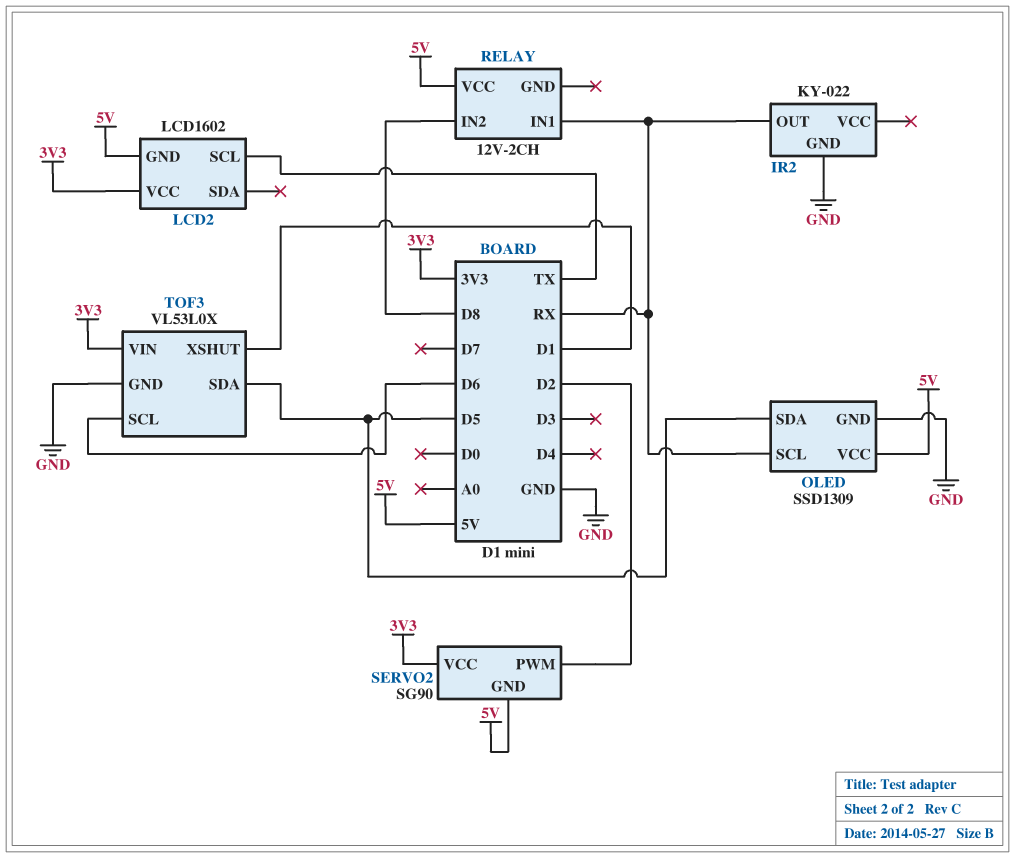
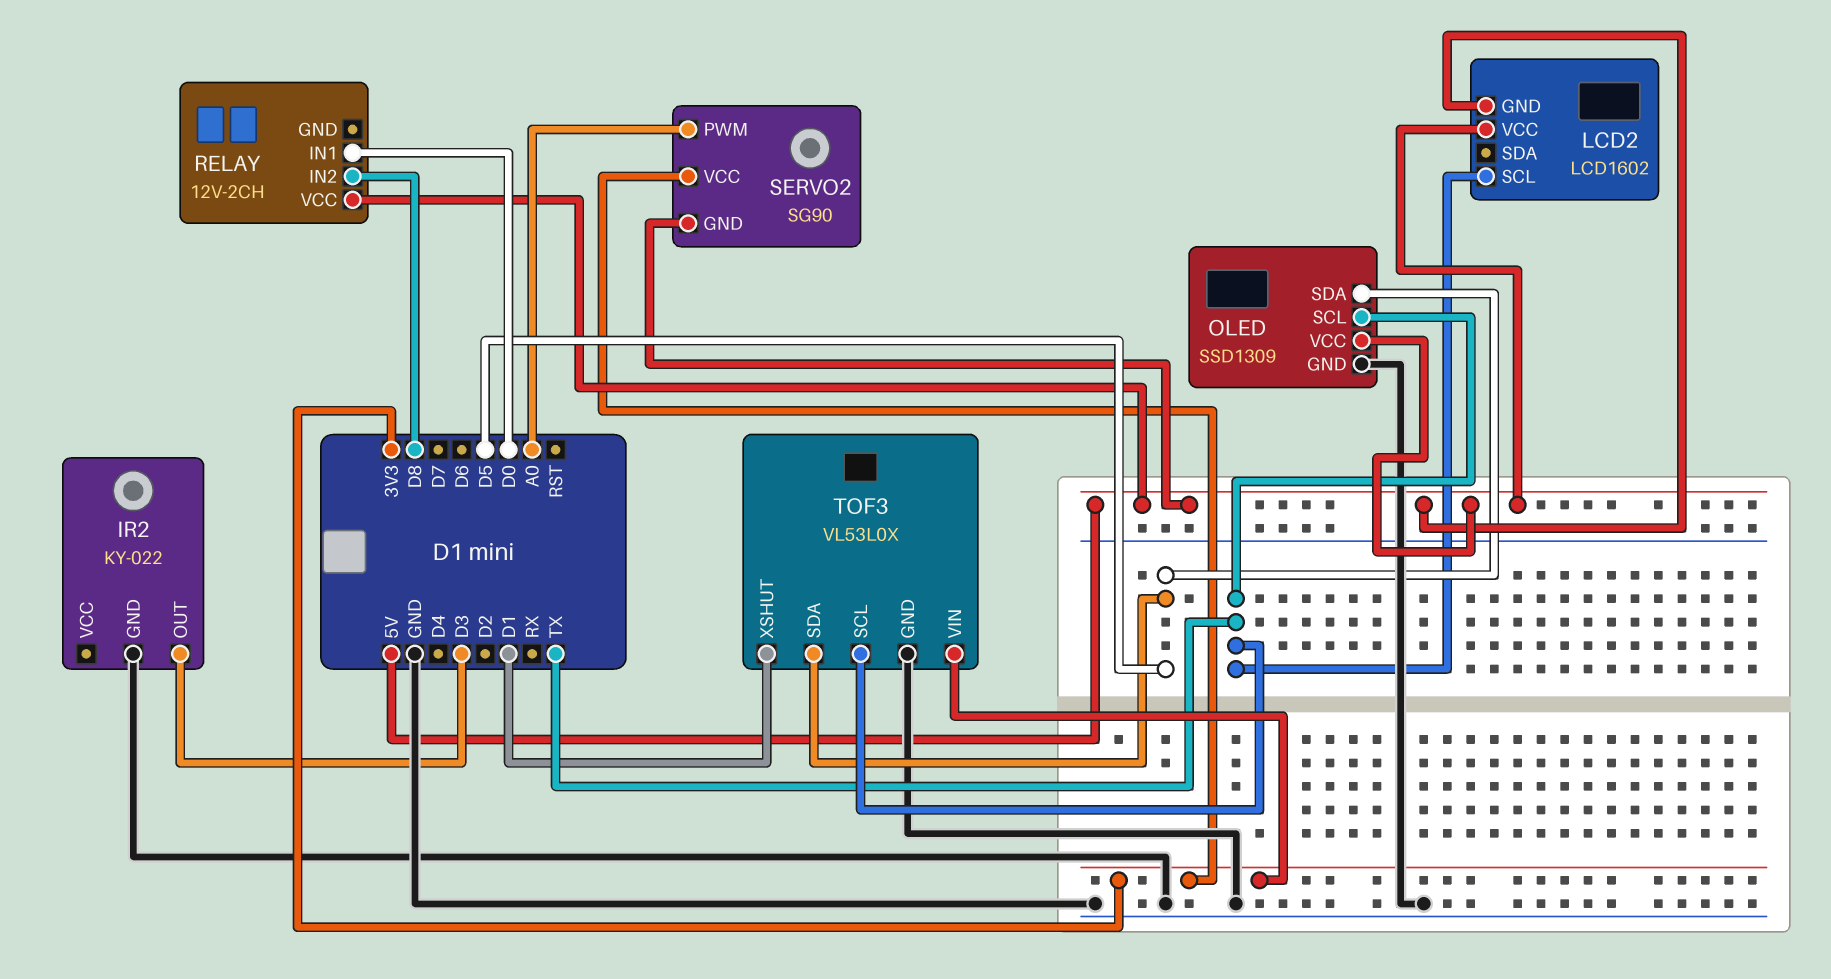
IR2 pin OUT: RX -> D3
LCD2 pin VCC: 3V3 -> 5V
OLED pin SCL: RX -> TX
RELAY pin IN1: RX -> D0
SERVO2 pin PWM: D2 -> A0
TOF3 pin SCL: D6 -> TX

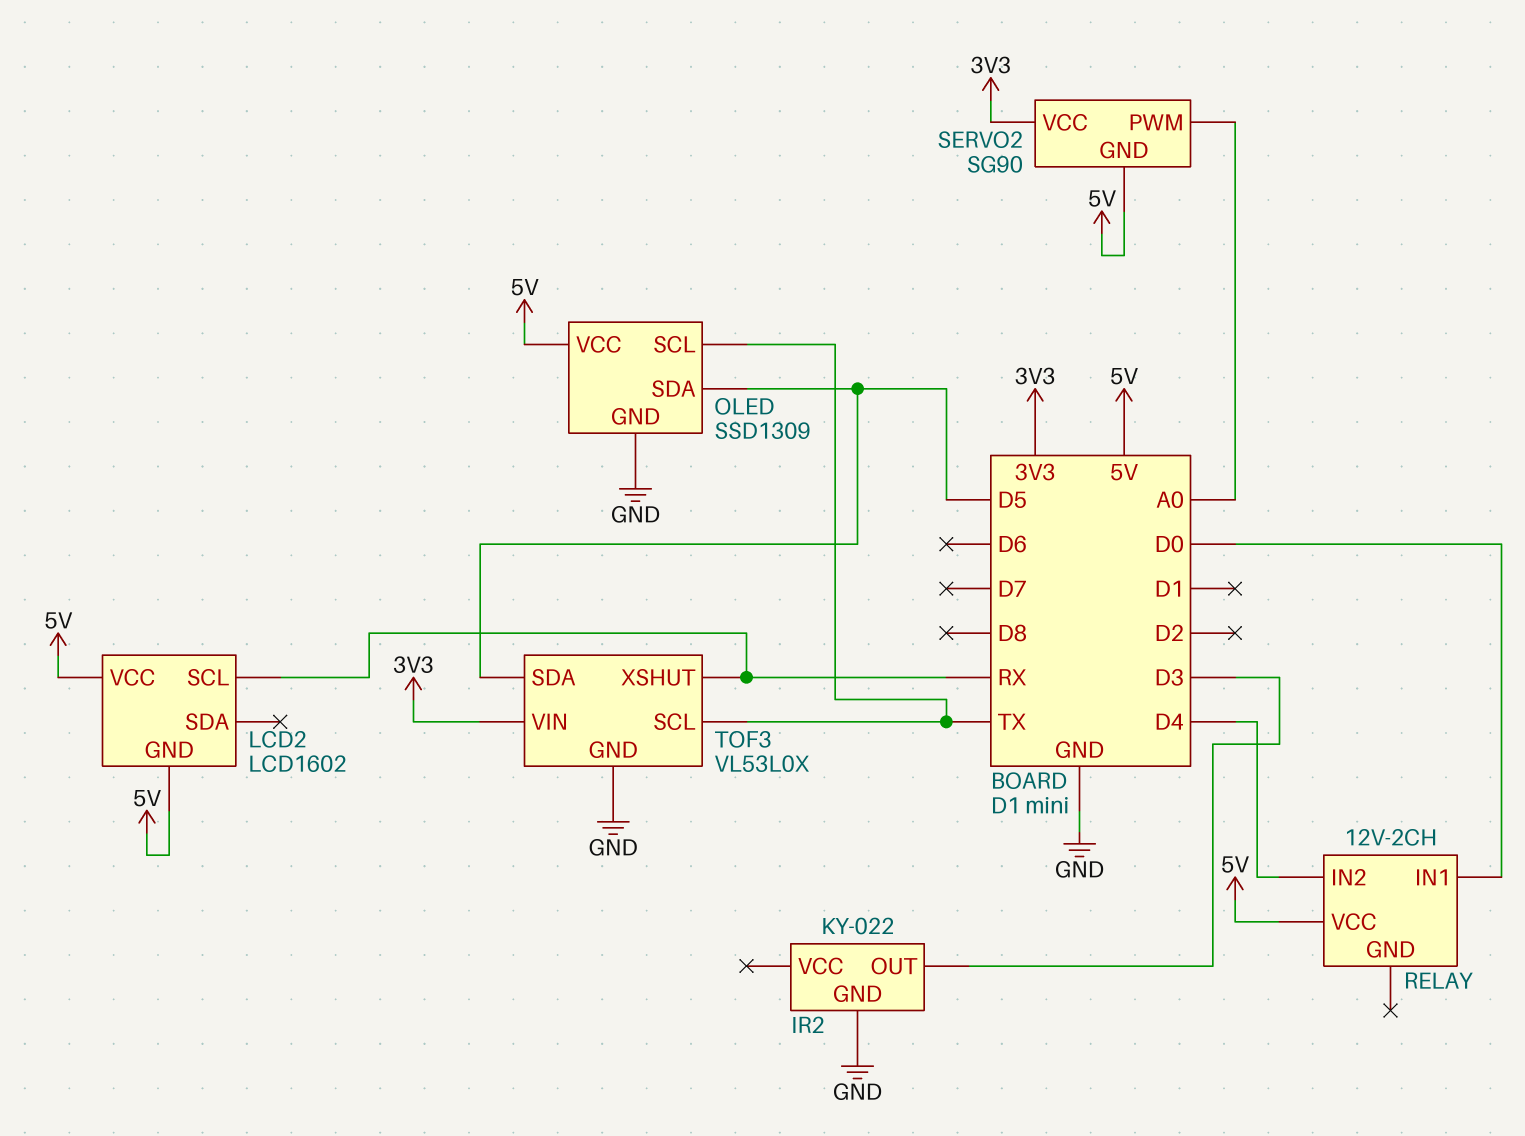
LCD2 pin SCL: TX -> RX
RELAY pin IN2: D8 -> D4
TOF3 pin XSHUT: D1 -> RX

